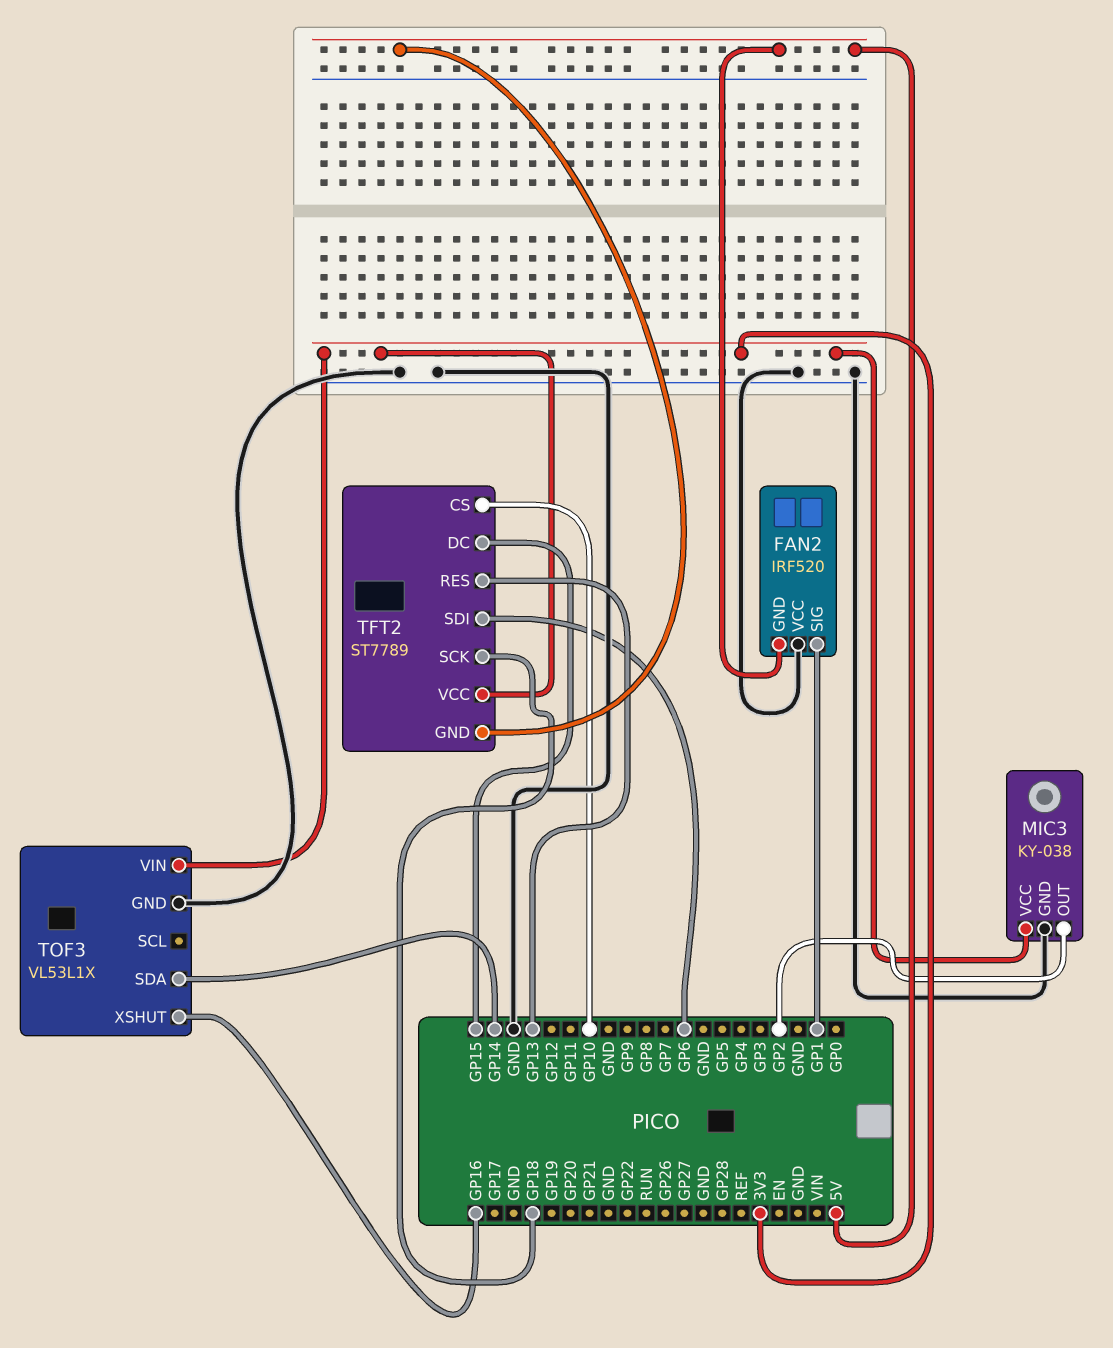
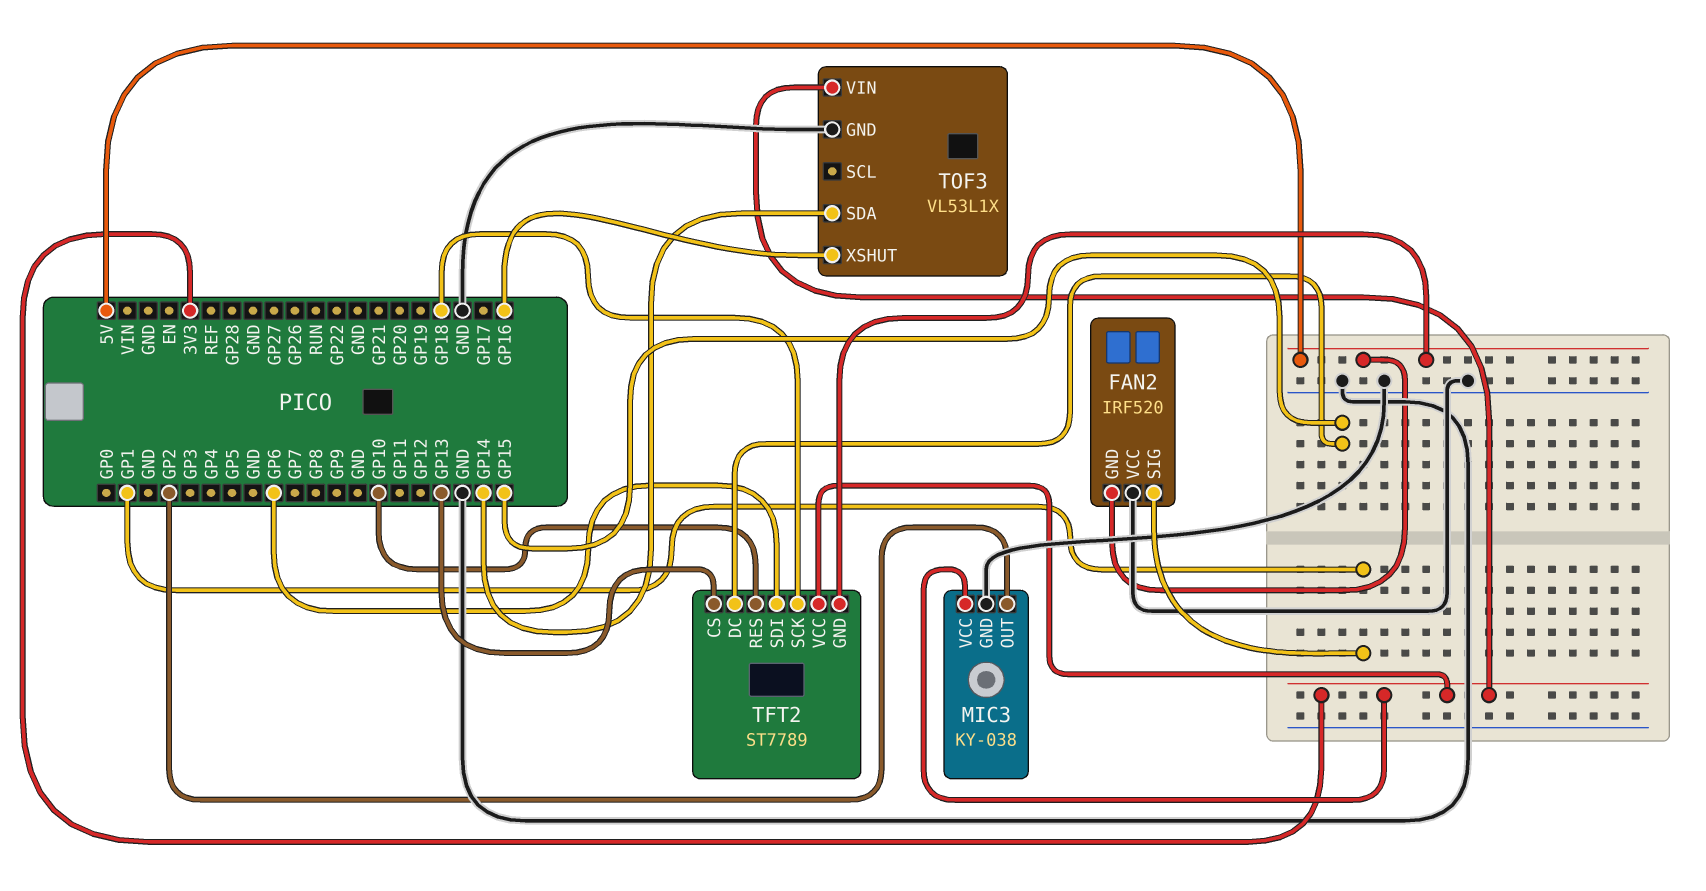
TFT2 pin CS: GP10 -> GP13
TFT2 pin RES: GP13 -> GP10

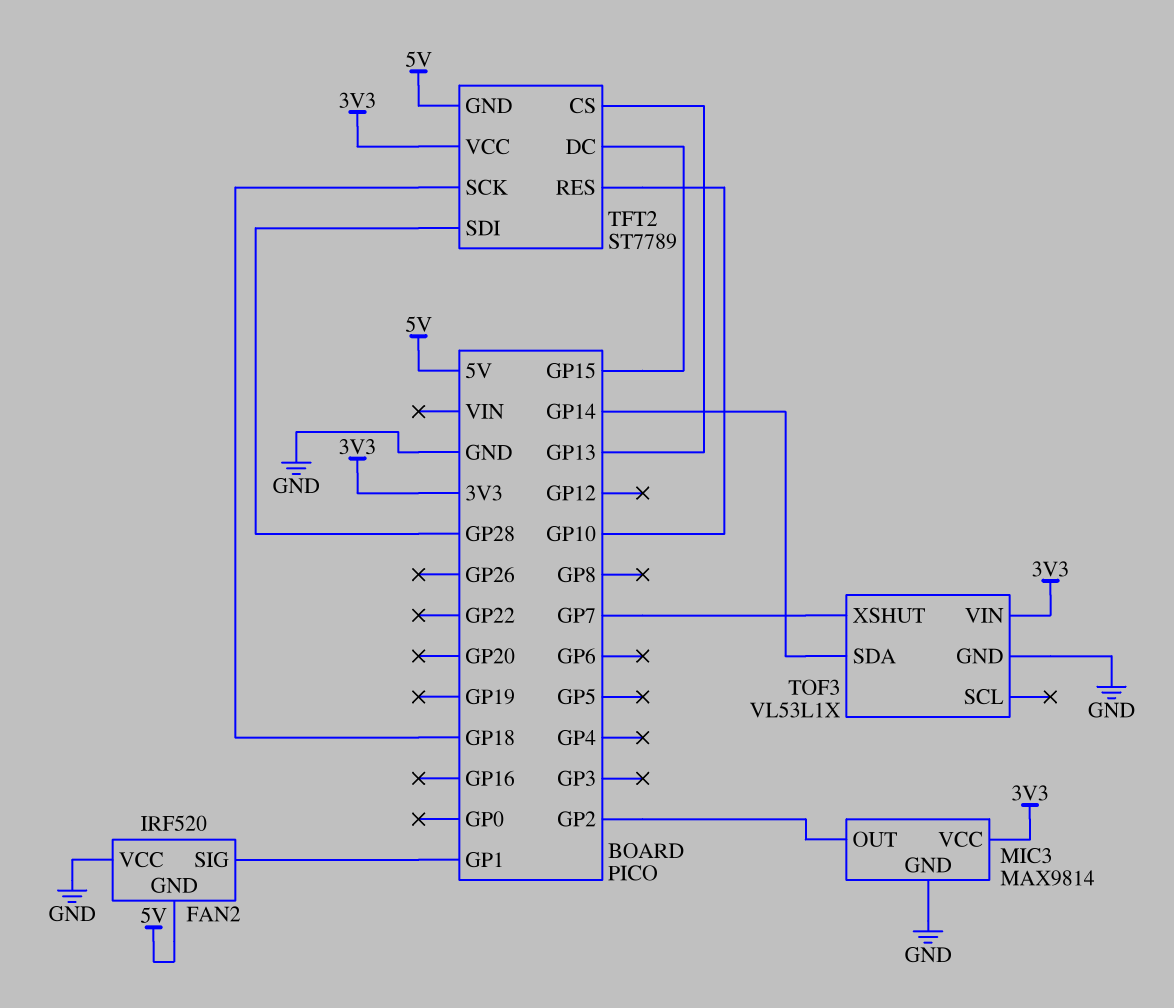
MIC3: KY-038 -> MAX9814
TFT2 pin SDI: GP6 -> GP28
TOF3 pin XSHUT: GP16 -> GP7

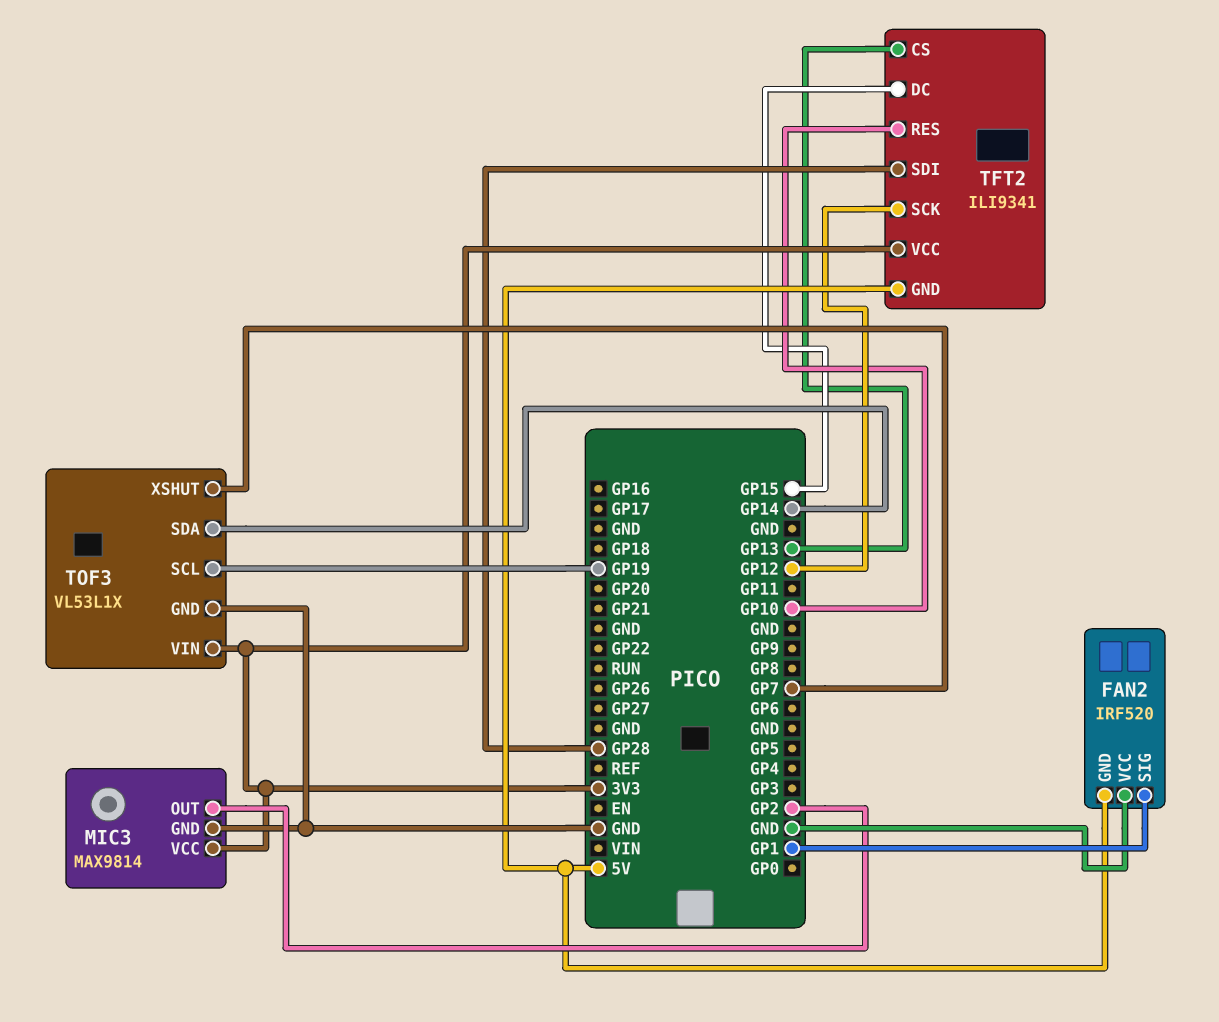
TFT2: ST7789 -> ILI9341
TFT2 pin SCK: GP18 -> GP12
TOF3 pin SCL: none -> GP19

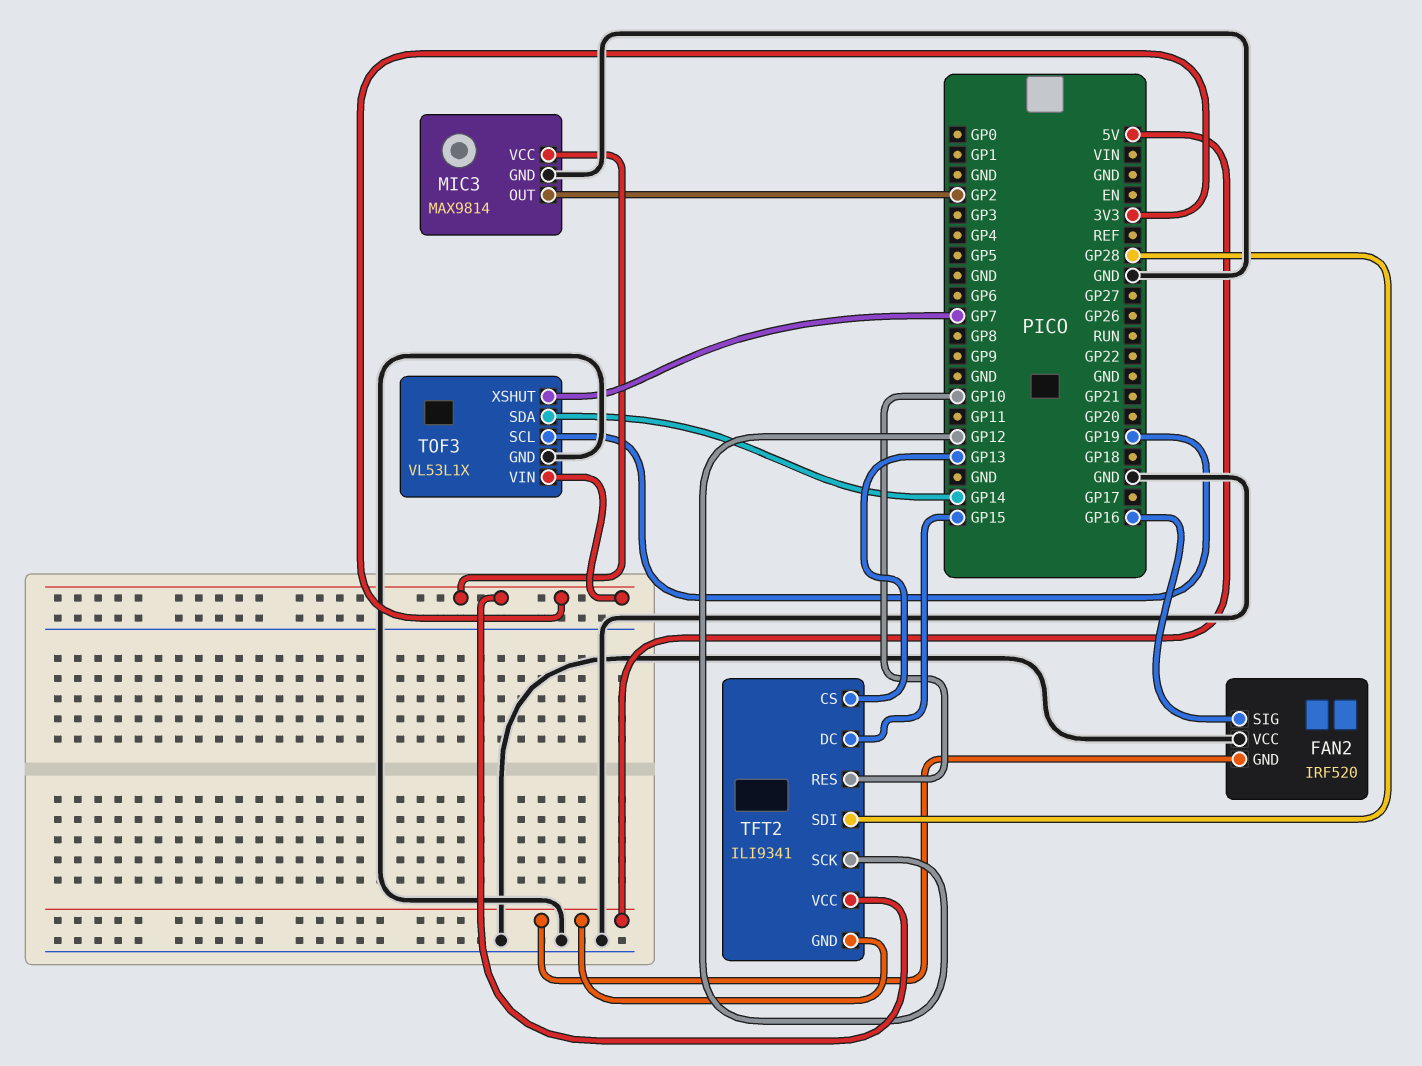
FAN2 pin SIG: GP1 -> GP16

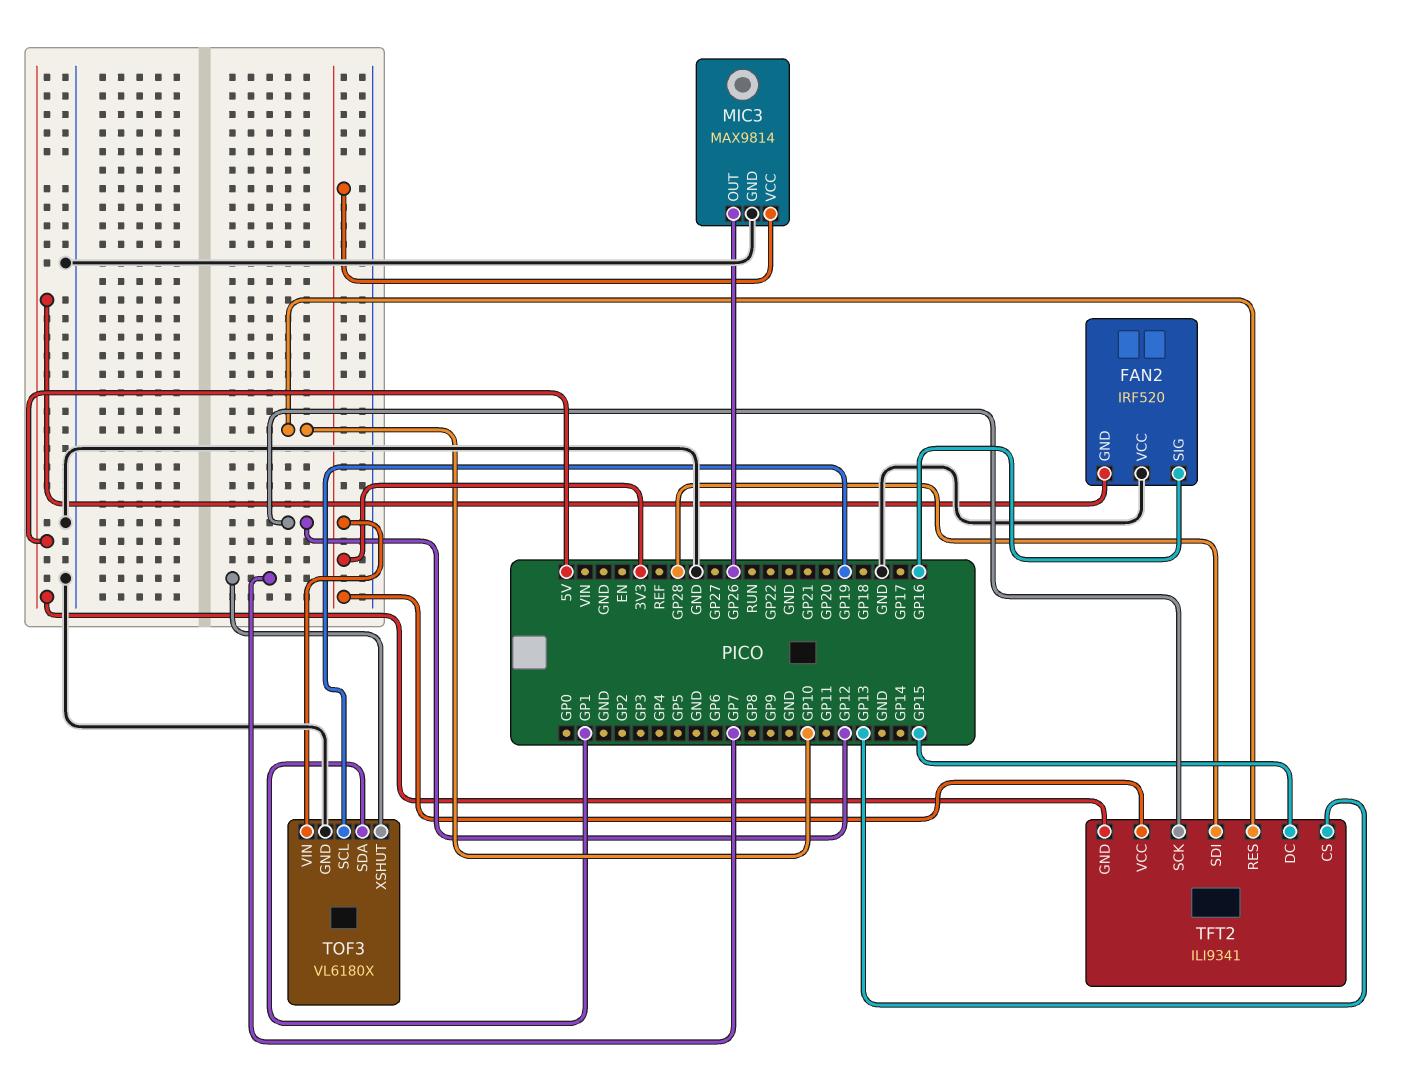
MIC3 pin OUT: GP2 -> GP26
TOF3: VL53L1X -> VL6180X
TOF3 pin SDA: GP14 -> GP1

